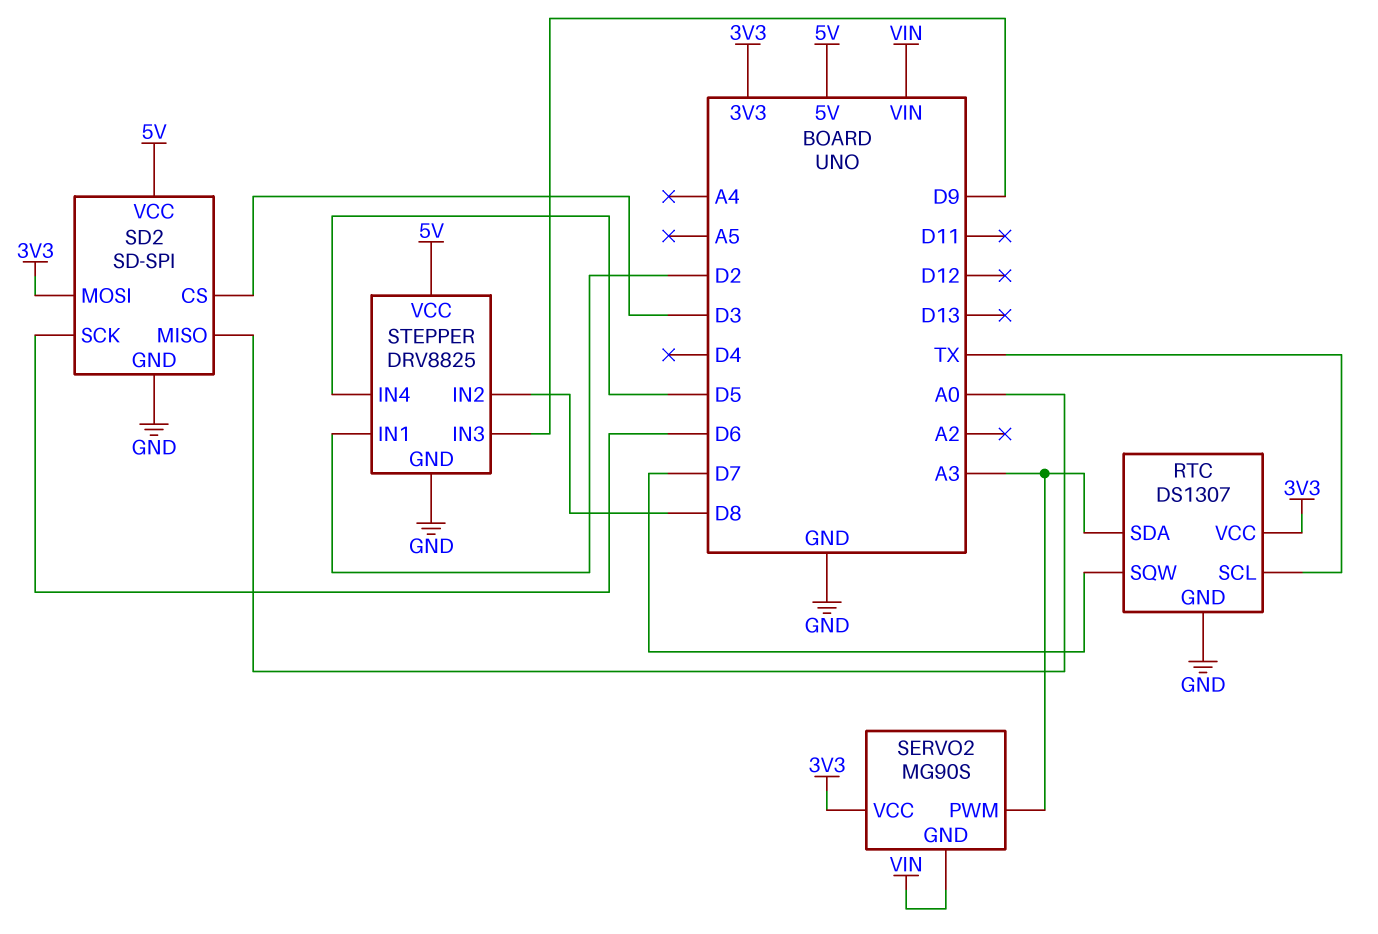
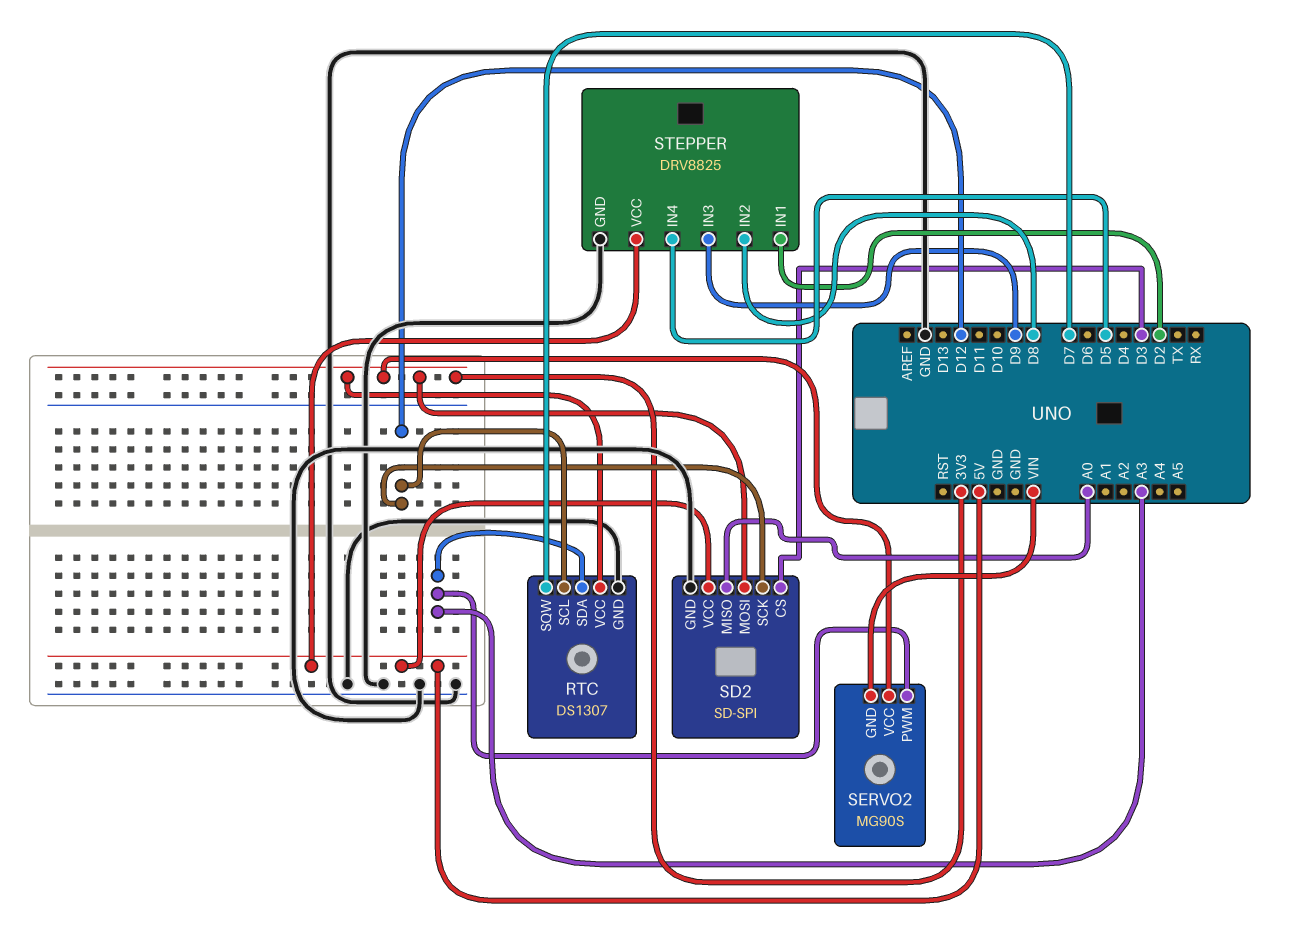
RTC pin SCL: TX -> D12
SD2 pin SCK: D6 -> D12

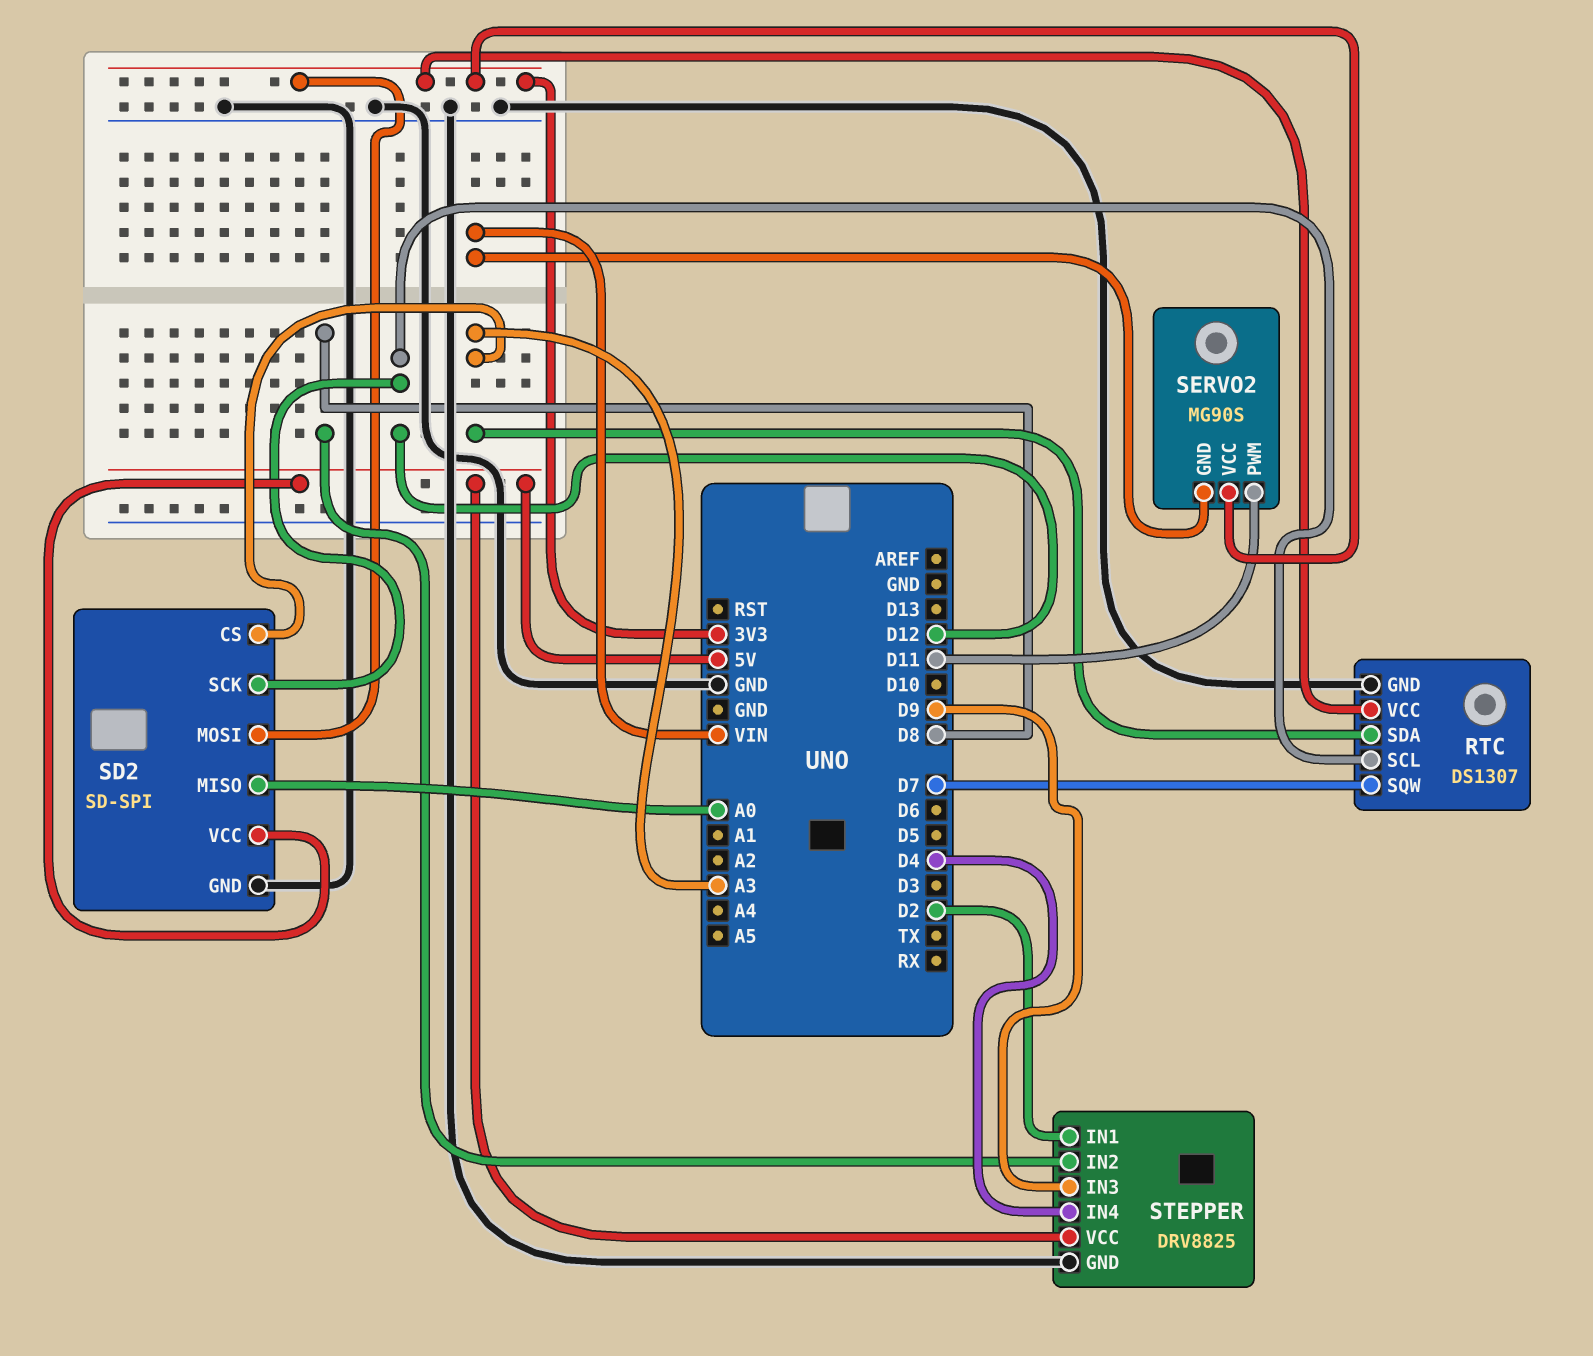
SD2 pin CS: D3 -> A3
SERVO2 pin PWM: A3 -> D11
STEPPER pin IN4: D5 -> D4

